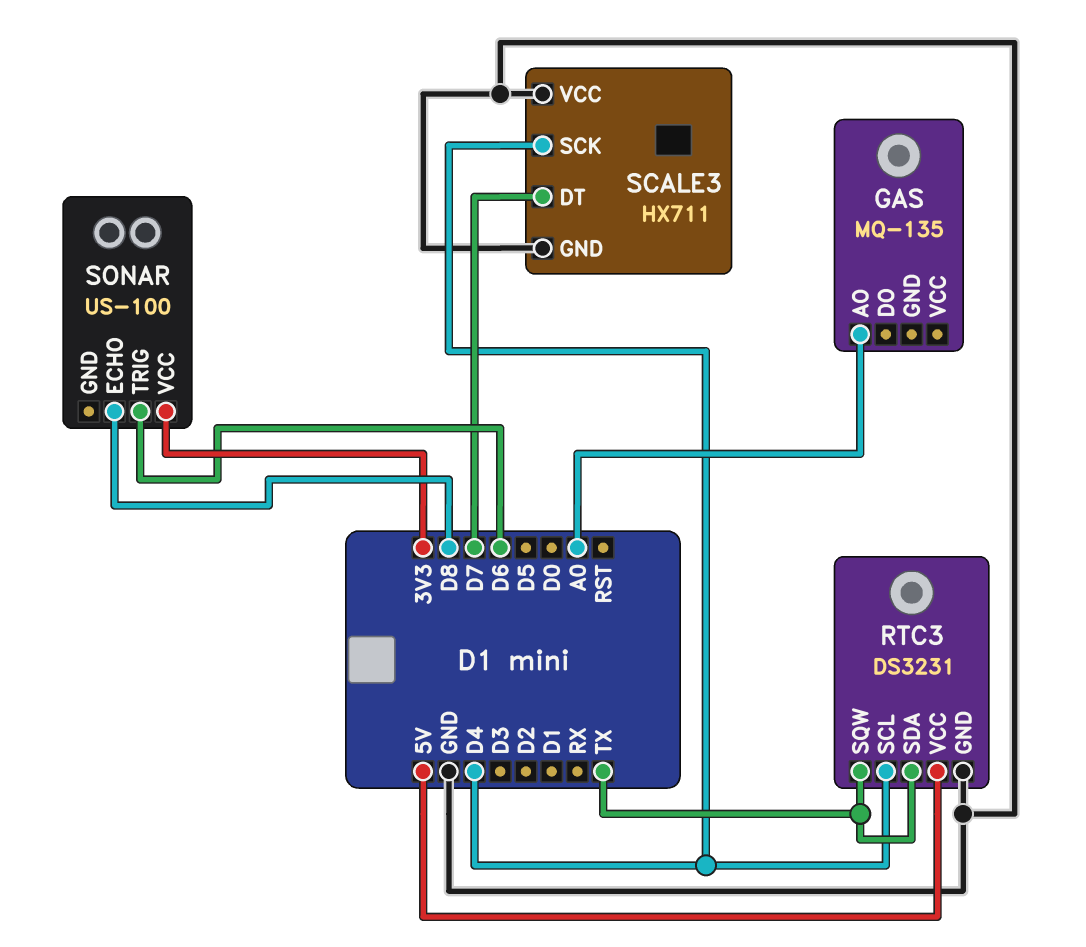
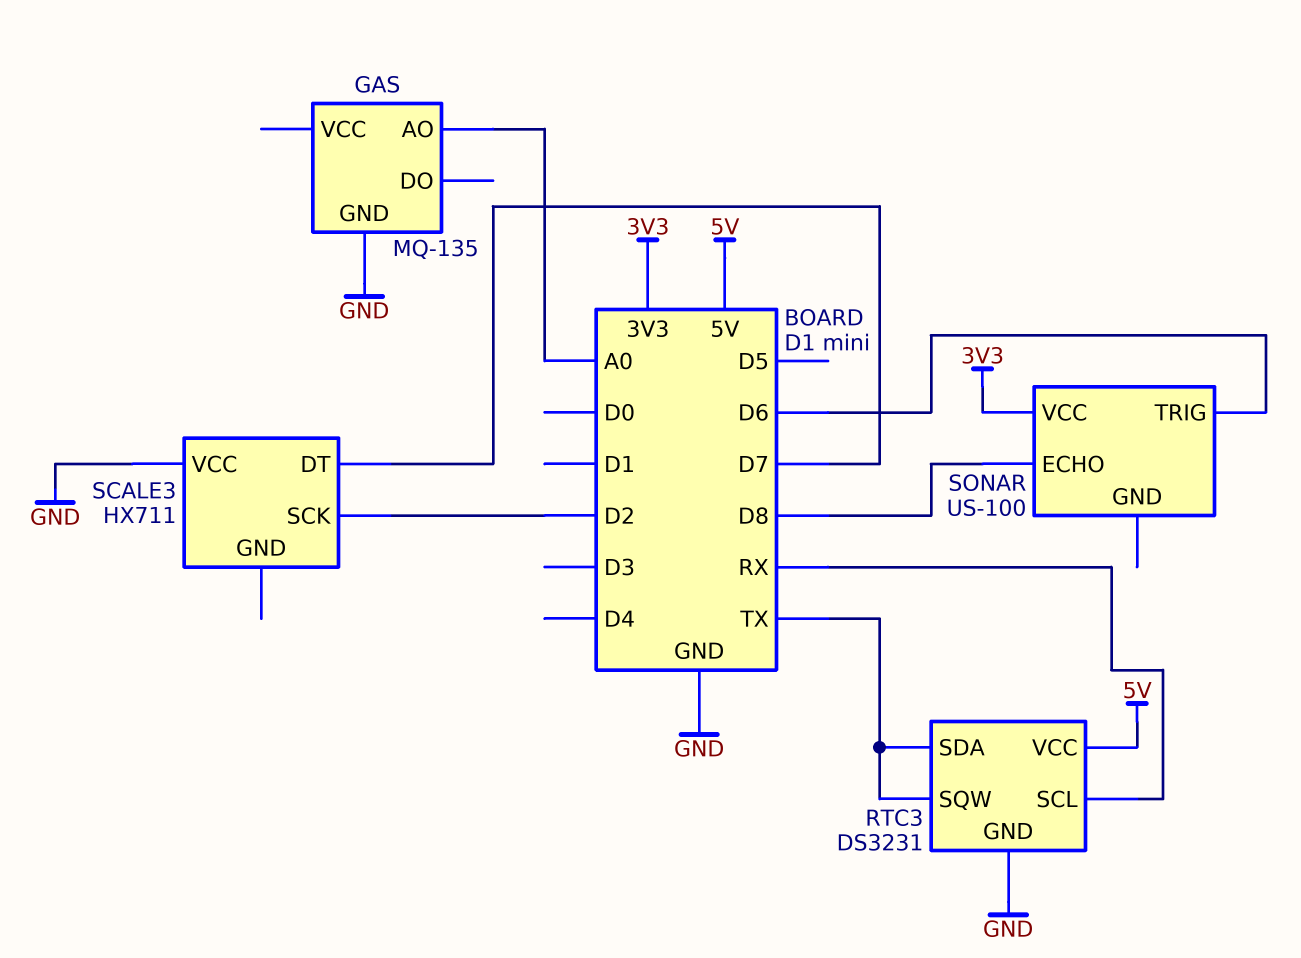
GAS pin GND: none -> GND
RTC3 pin SCL: D4 -> RX
SCALE3 pin GND: GND -> none
SCALE3 pin SCK: D4 -> D2

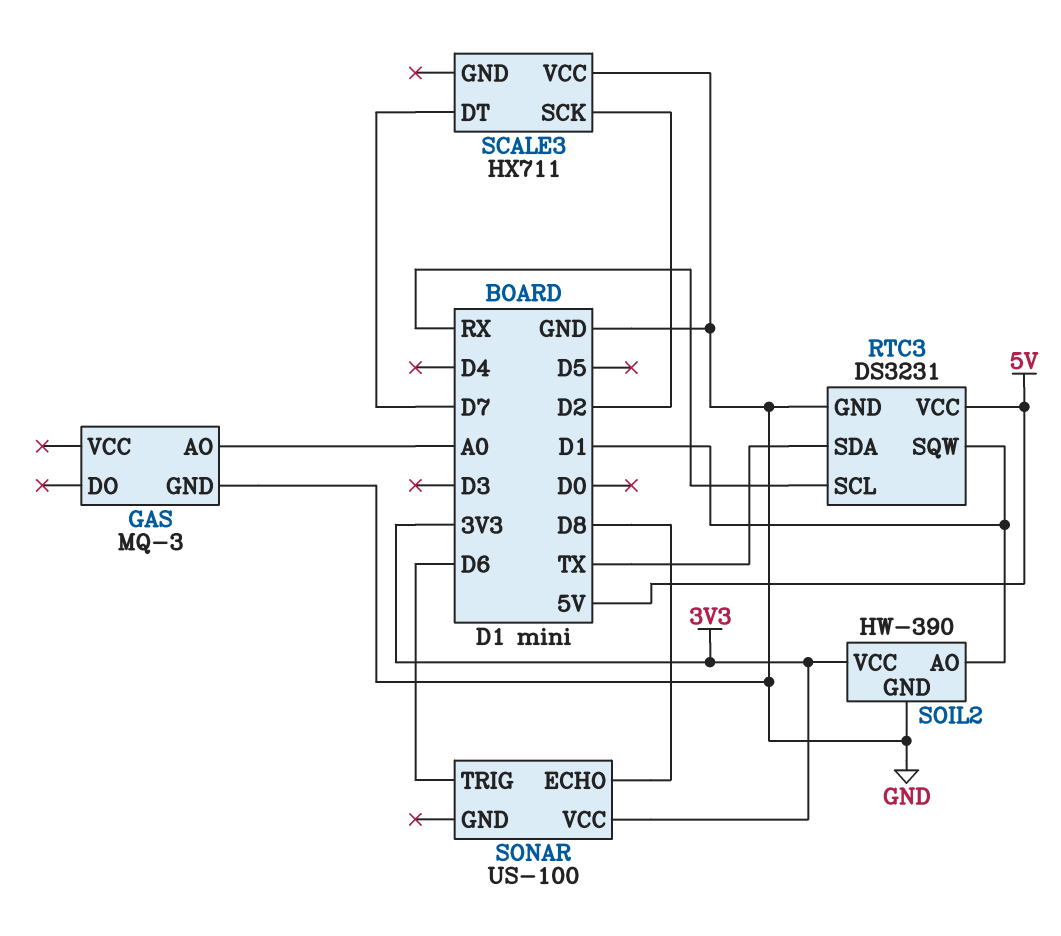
GAS: MQ-135 -> MQ-3
RTC3 pin SQW: TX -> D1
SOIL2: none -> HW-390
SOIL2 pin AO: none -> D1
SOIL2 pin GND: none -> GND
SOIL2 pin VCC: none -> 3V3

